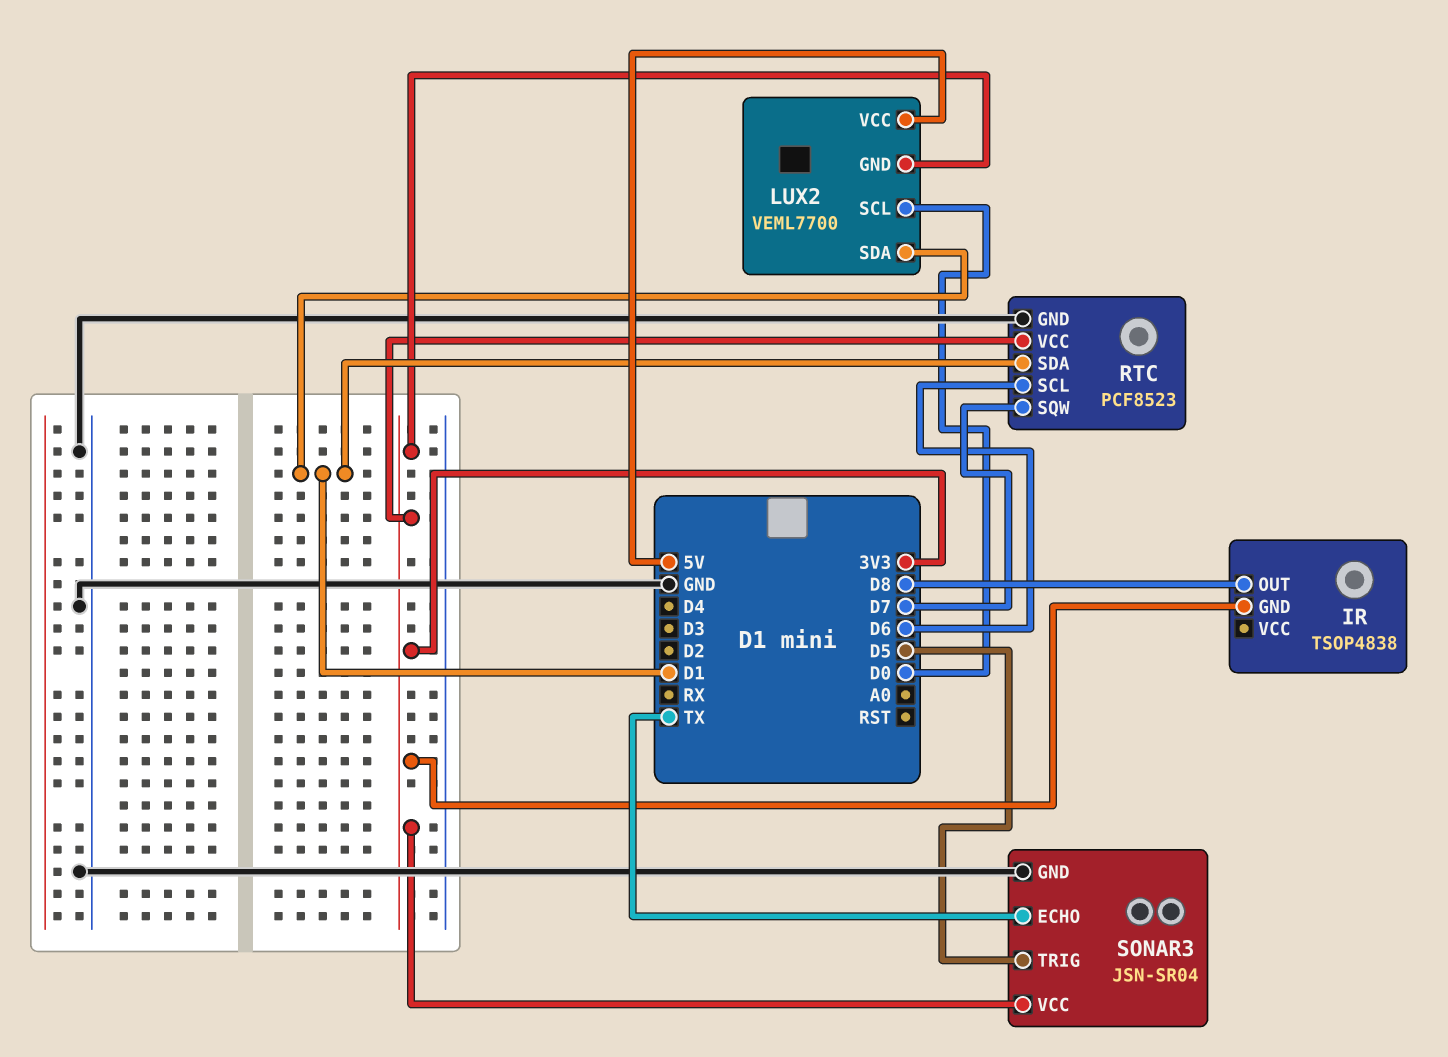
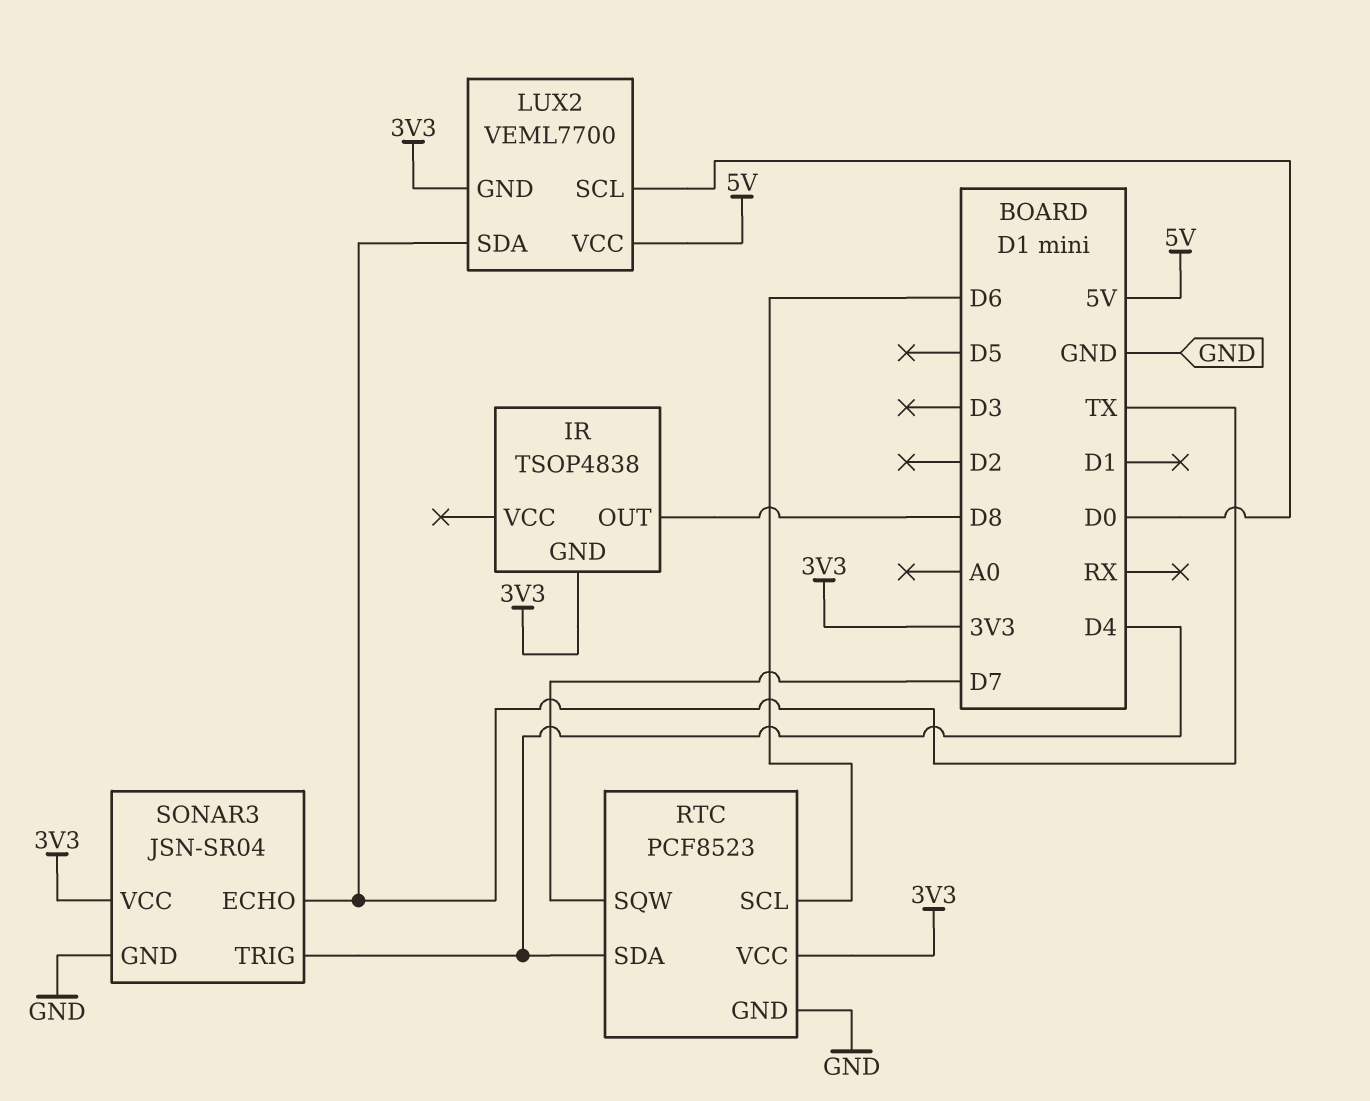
LUX2 pin SDA: D1 -> TX
RTC pin SDA: D1 -> D4
SONAR3 pin TRIG: D5 -> D4

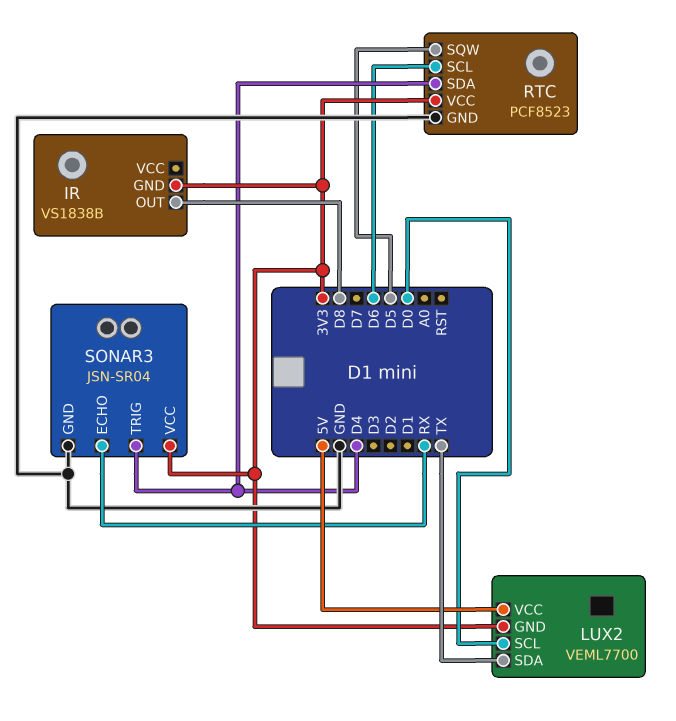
IR: TSOP4838 -> VS1838B
RTC pin SQW: D7 -> D5
SONAR3 pin ECHO: TX -> RX

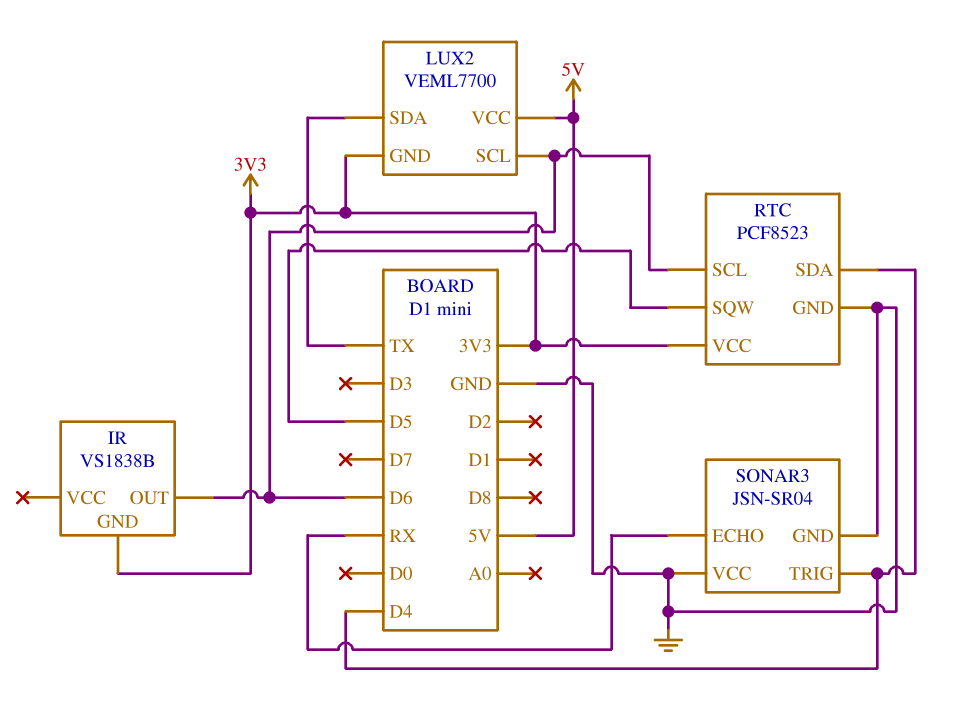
IR pin OUT: D8 -> D6
LUX2 pin SCL: D0 -> D6
SONAR3 pin VCC: 3V3 -> GND

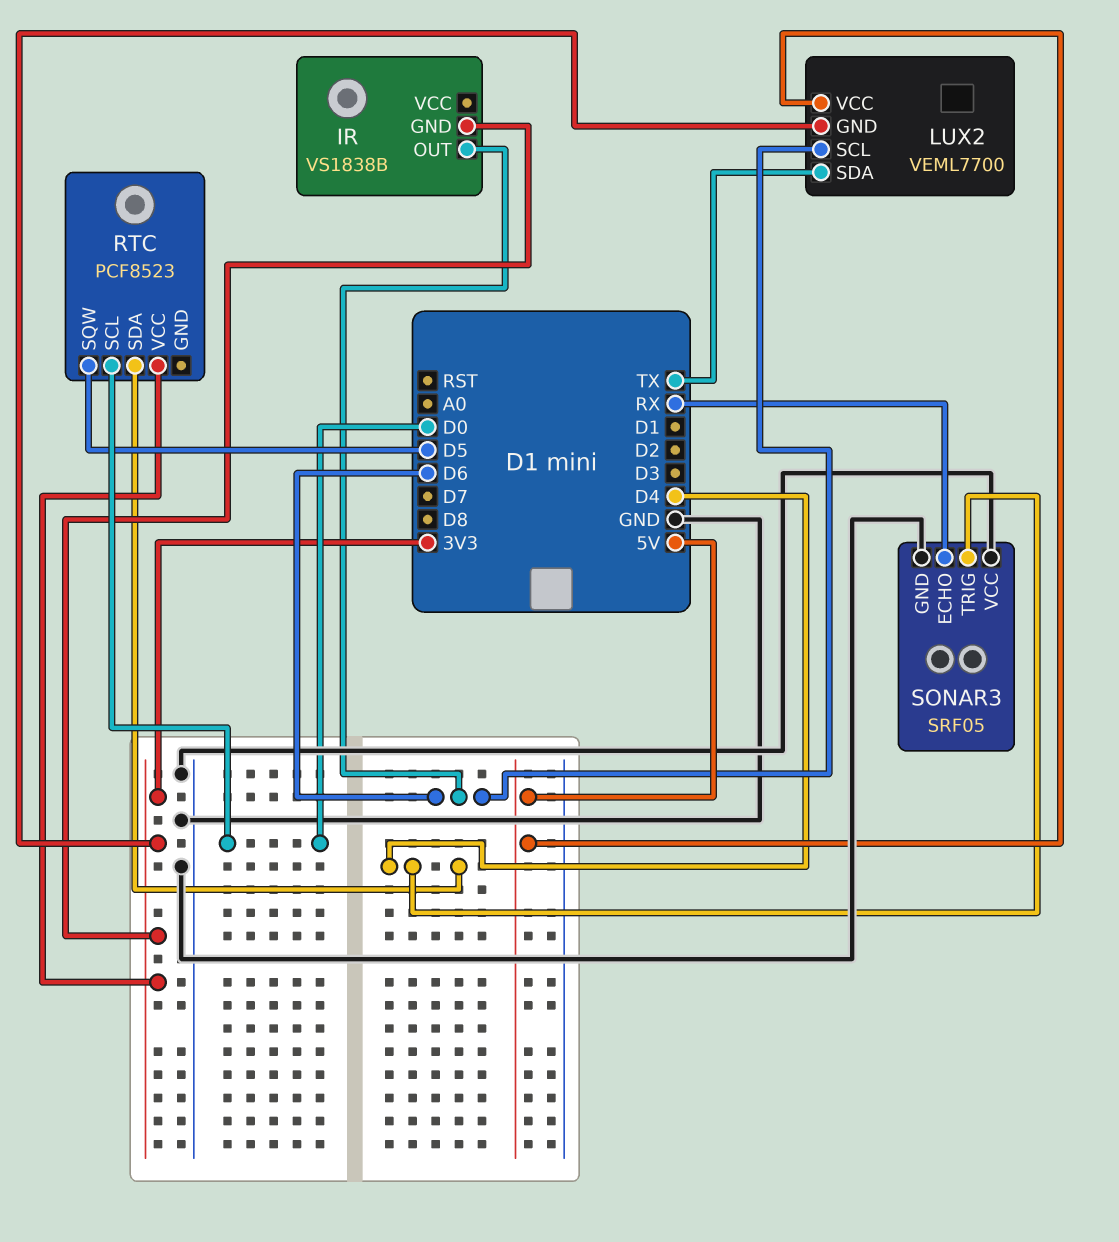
RTC pin GND: GND -> none
RTC pin SCL: D6 -> D0
SONAR3: JSN-SR04 -> SRF05

